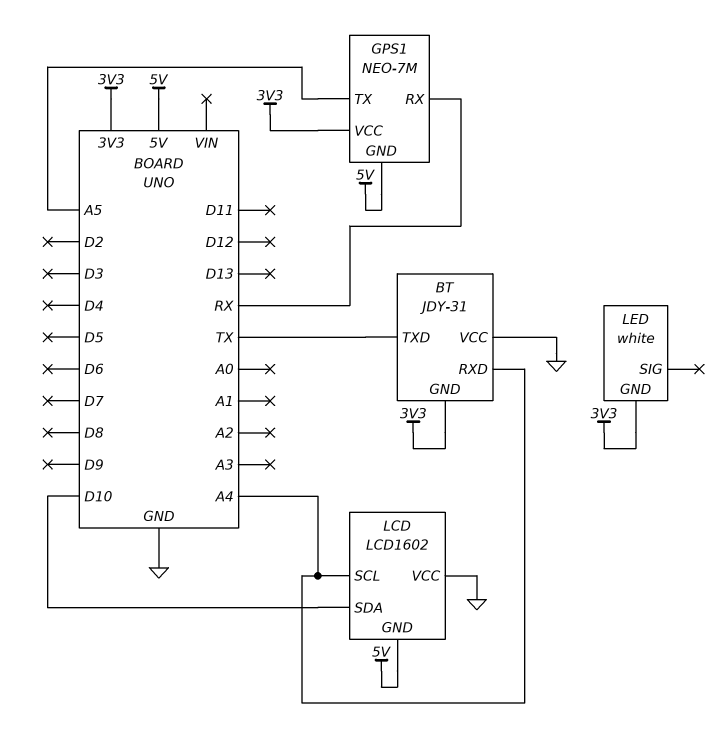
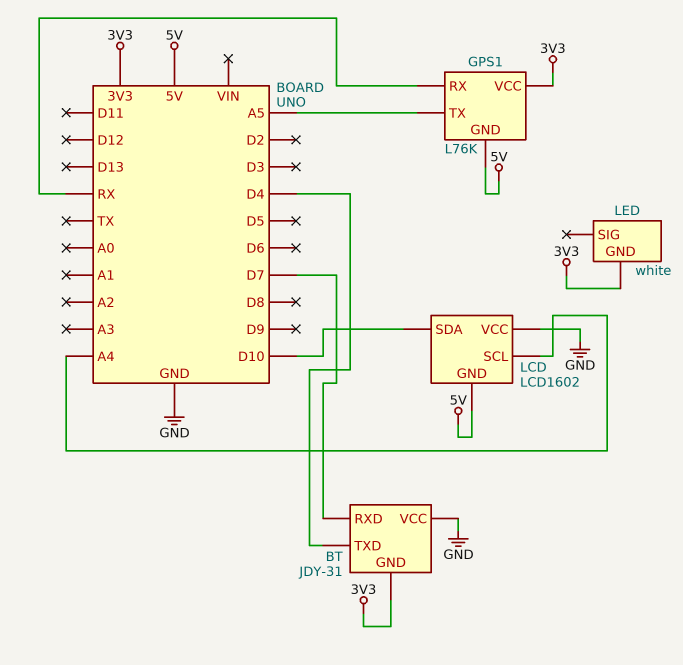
BT pin RXD: A4 -> D7
BT pin TXD: TX -> D4
GPS1: NEO-7M -> L76K

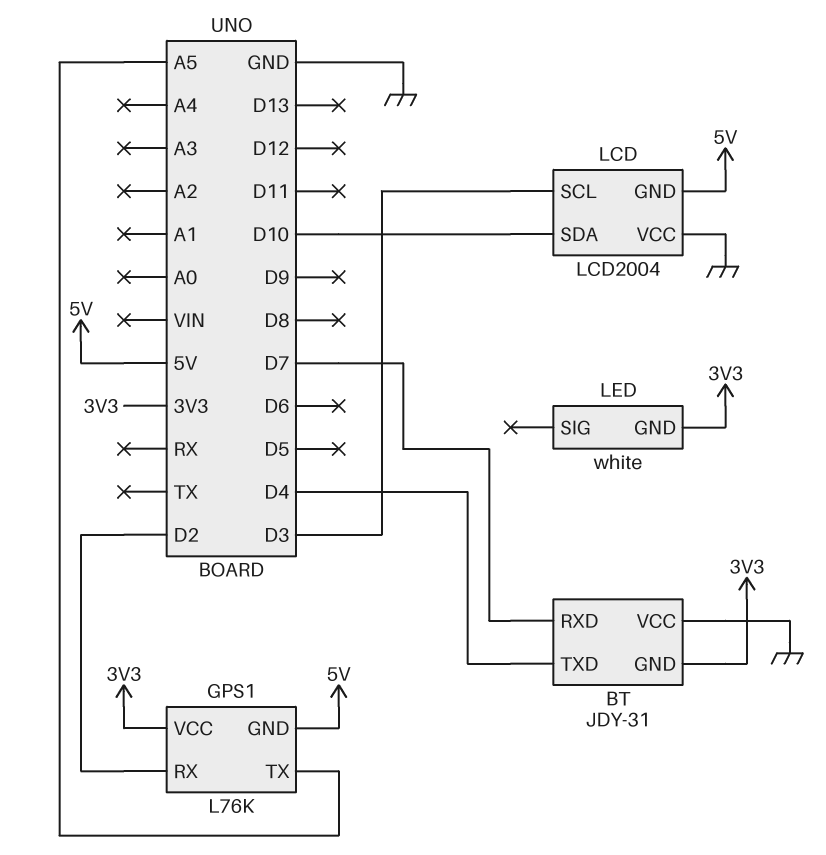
GPS1 pin RX: RX -> D2
LCD: LCD1602 -> LCD2004
LCD pin SCL: A4 -> D3

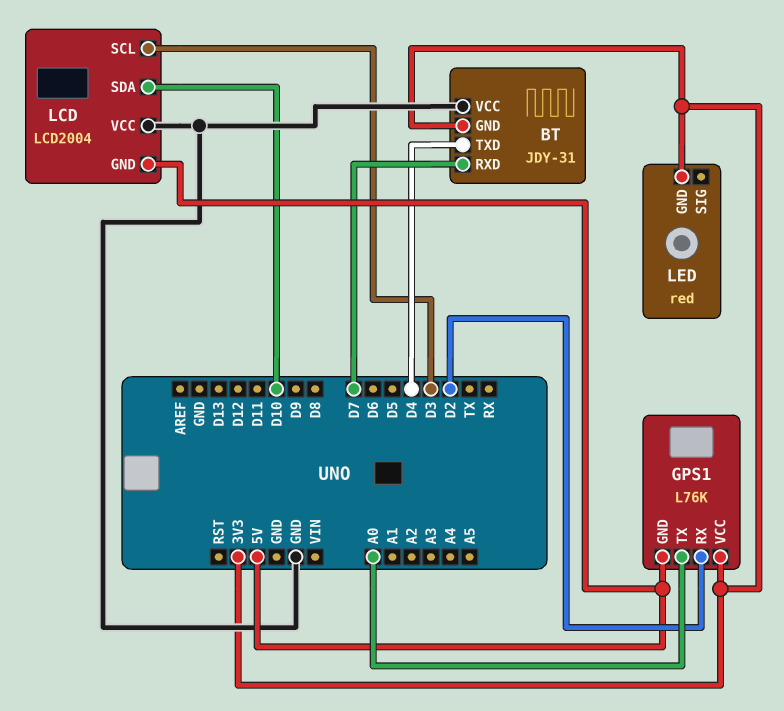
GPS1 pin TX: A5 -> A0
LED: white -> red

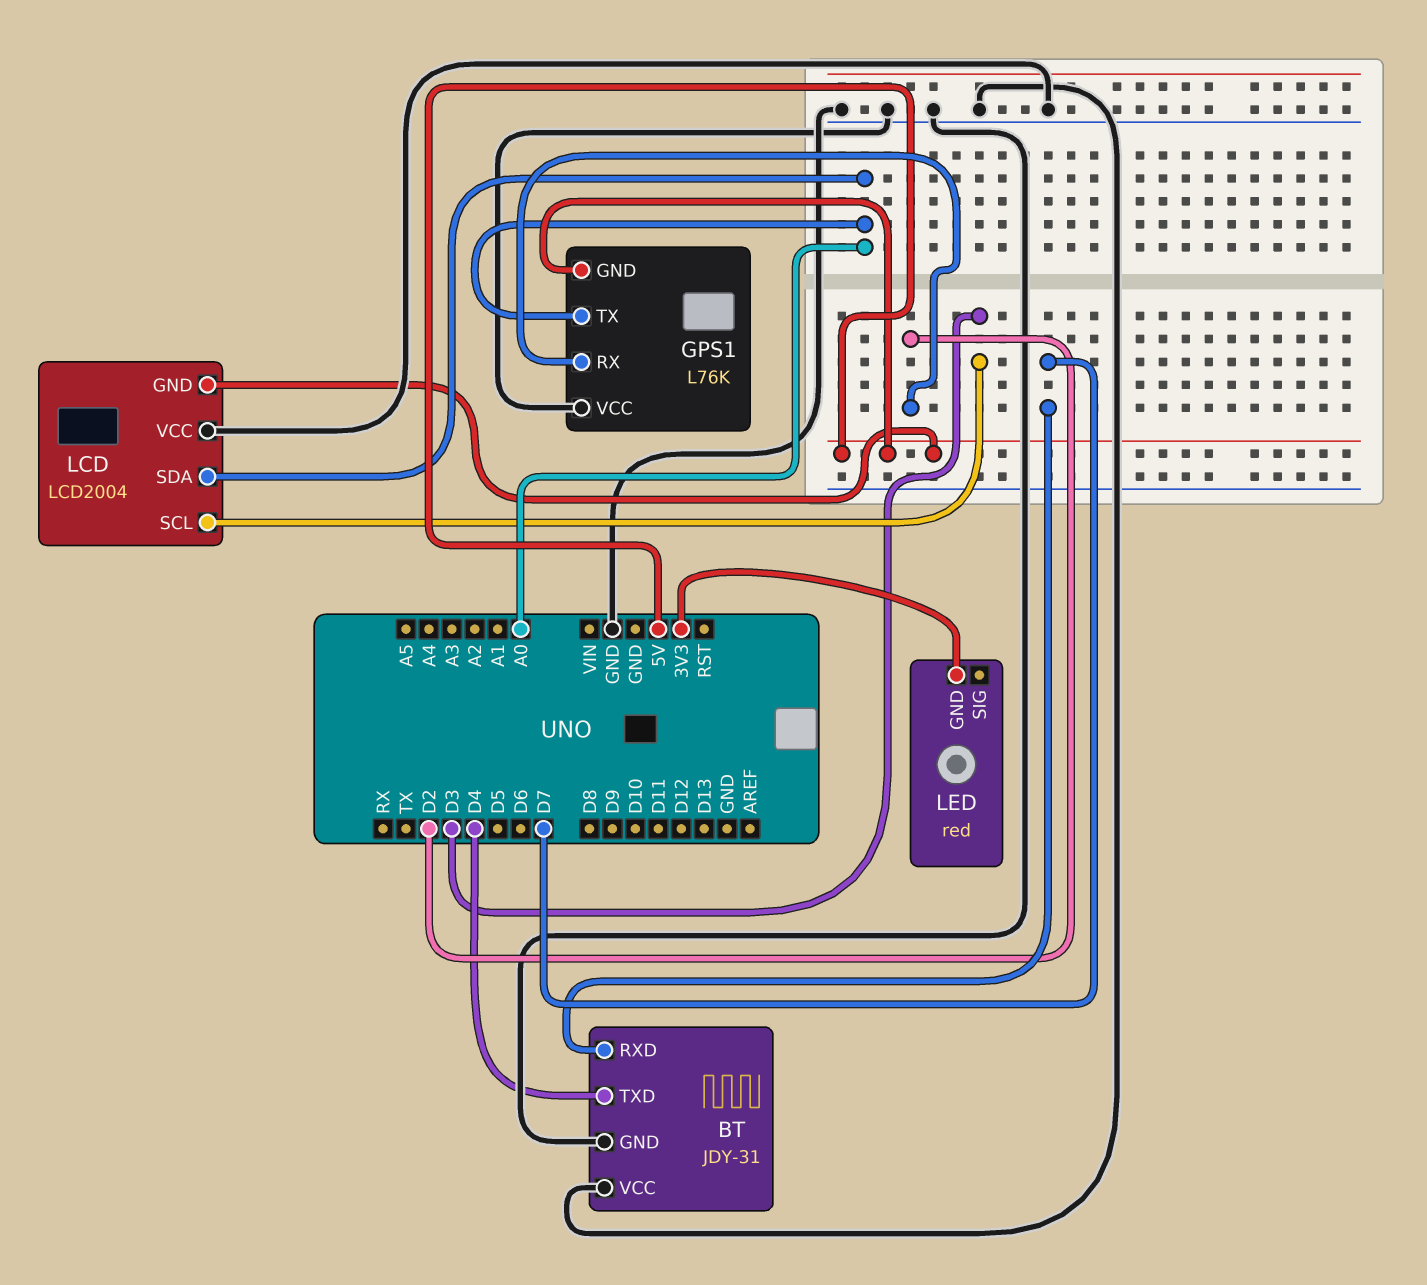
BT pin GND: 3V3 -> GND
GPS1 pin VCC: 3V3 -> GND
LCD pin SDA: D10 -> A0

